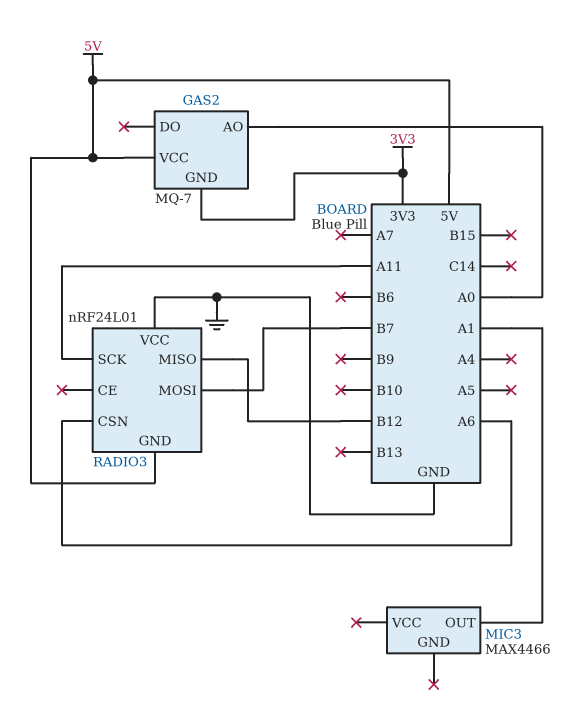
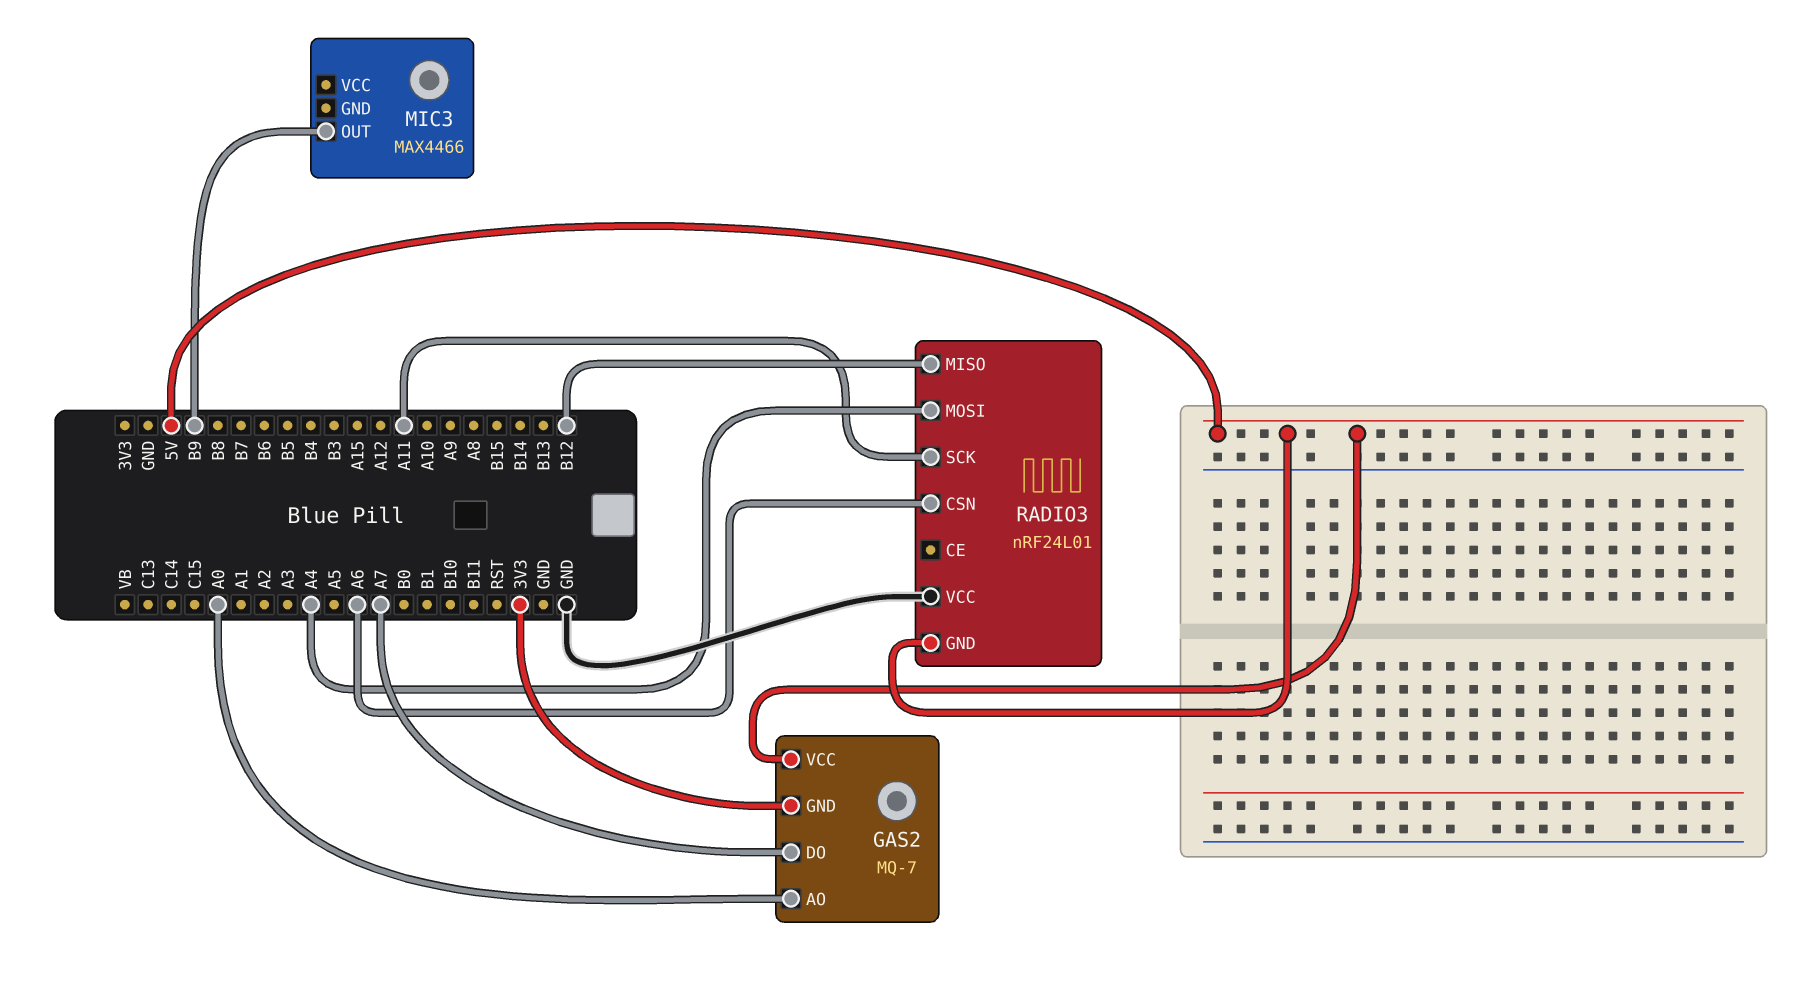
GAS2 pin DO: none -> A7
MIC3 pin OUT: A1 -> B9
RADIO3 pin MOSI: B7 -> A4

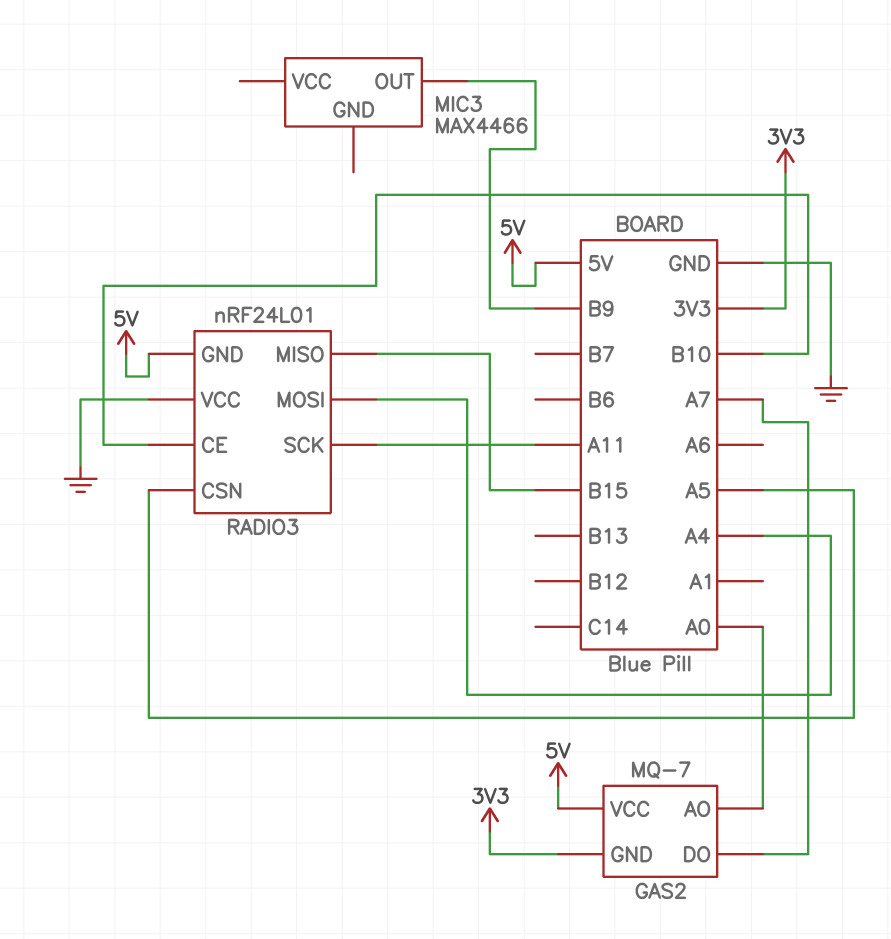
RADIO3 pin CE: none -> B10
RADIO3 pin CSN: A6 -> A5
RADIO3 pin MISO: B12 -> B15

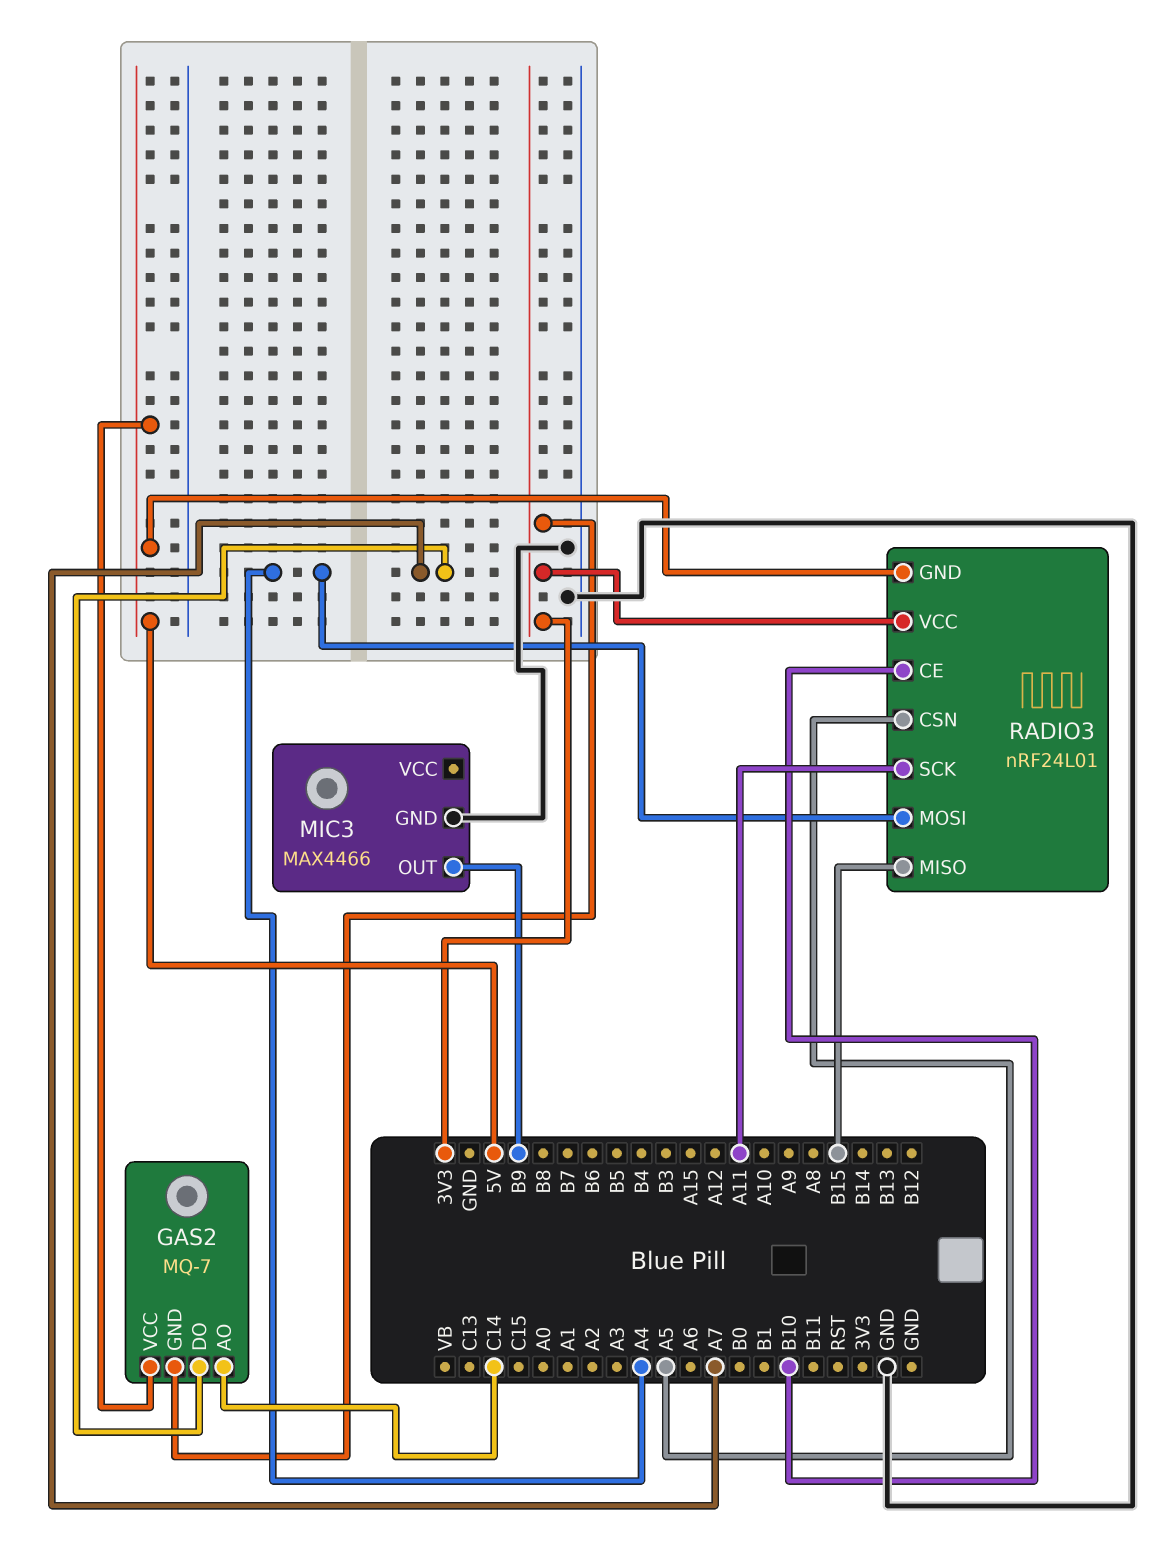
GAS2 pin AO: A0 -> C14
MIC3 pin GND: none -> GND
RADIO3 pin VCC: GND -> 3V3

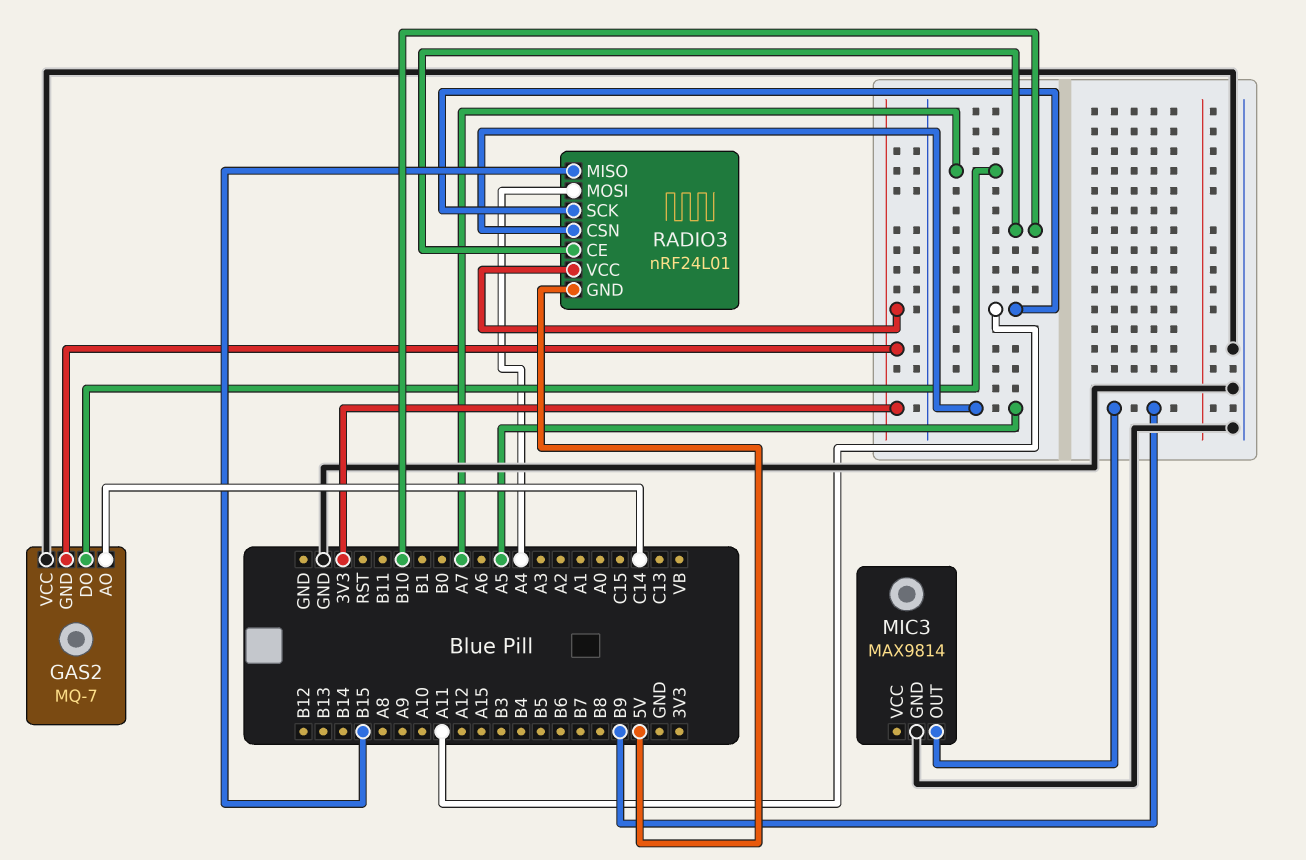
GAS2 pin VCC: 5V -> GND
MIC3: MAX4466 -> MAX9814

